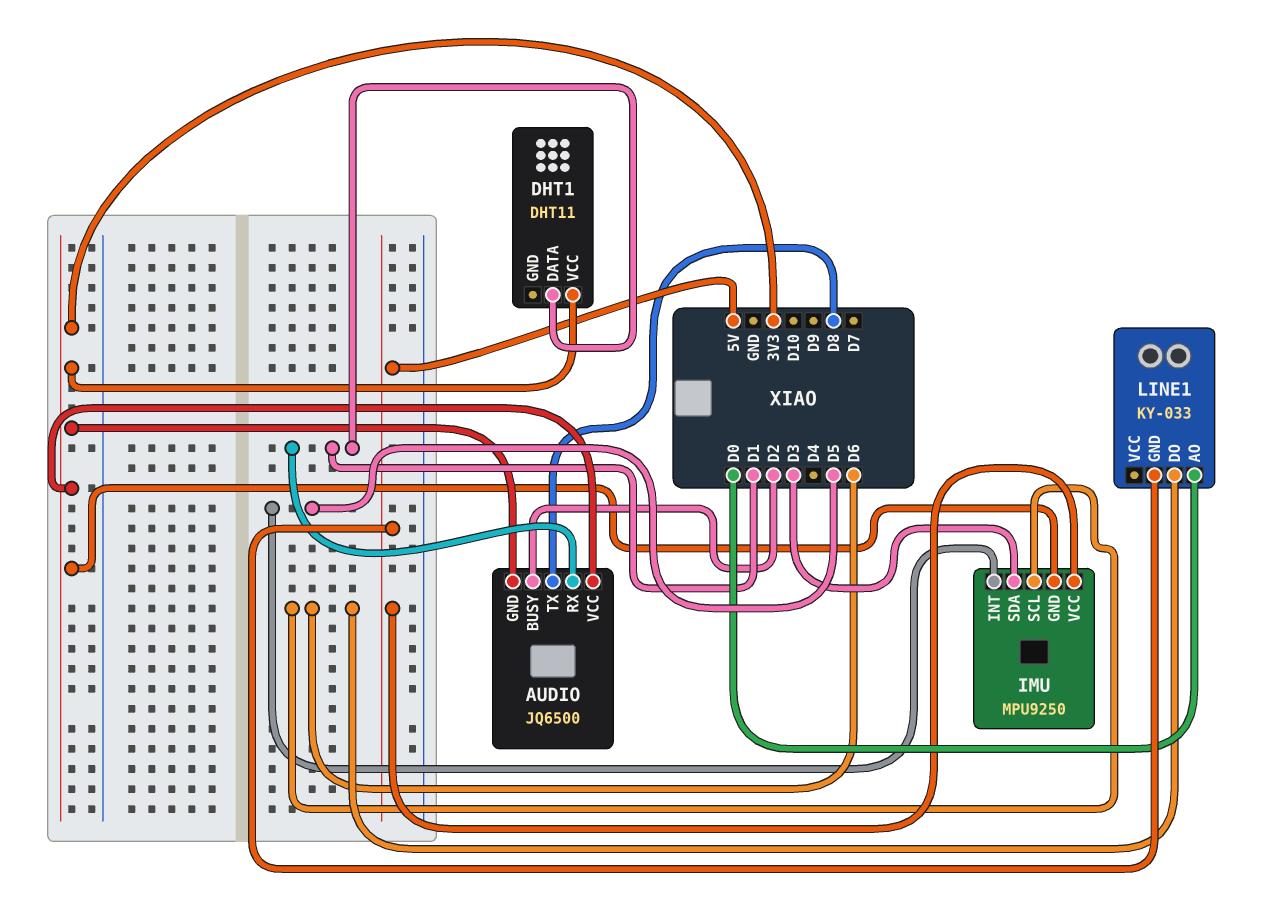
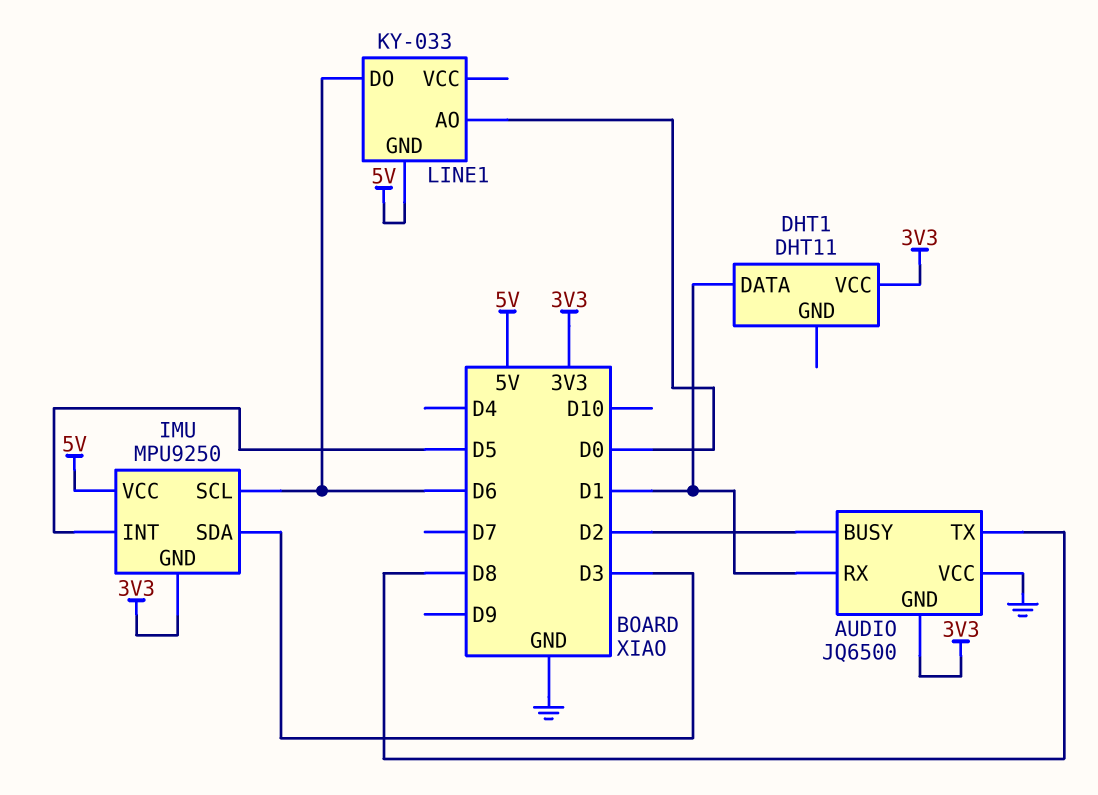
AUDIO pin VCC: 3V3 -> GND

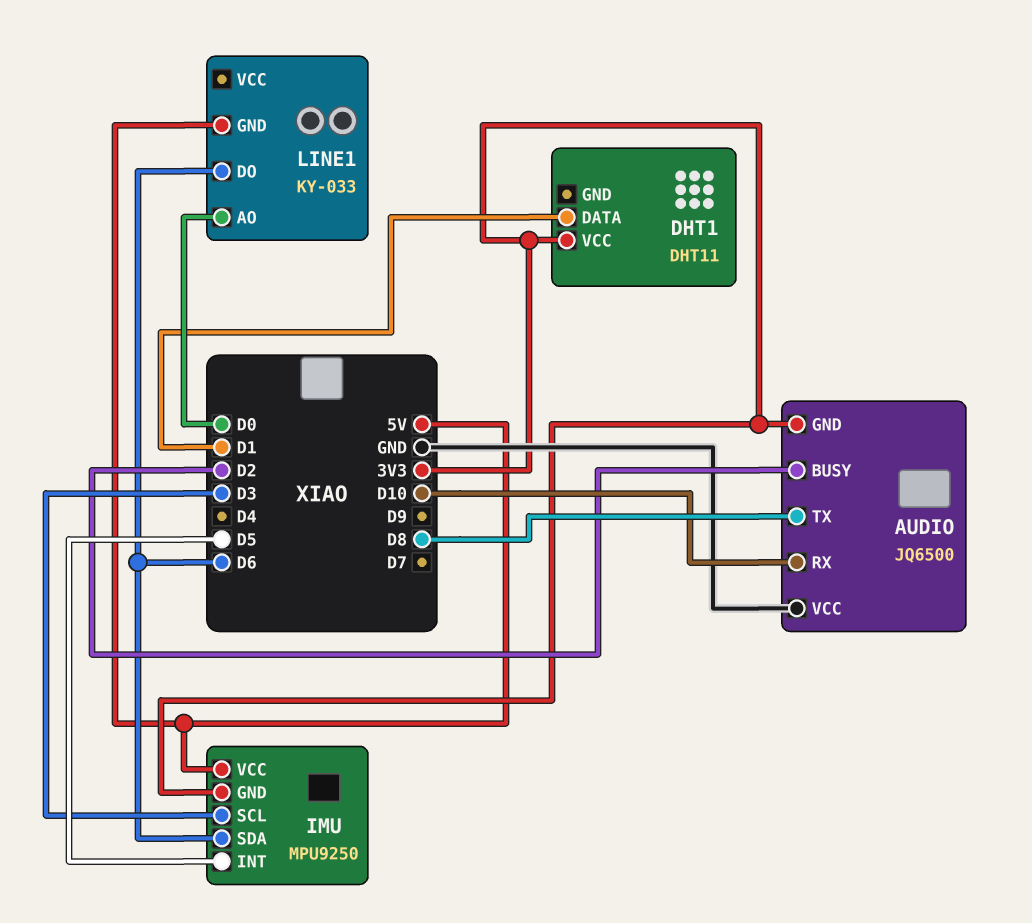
AUDIO pin RX: D1 -> D10
IMU pin SCL: D6 -> D3
IMU pin SDA: D3 -> D6

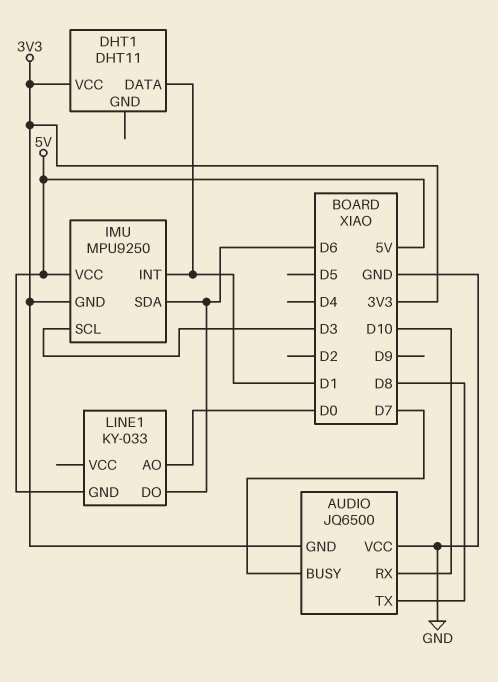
AUDIO pin BUSY: D2 -> D7
IMU pin INT: D5 -> D1

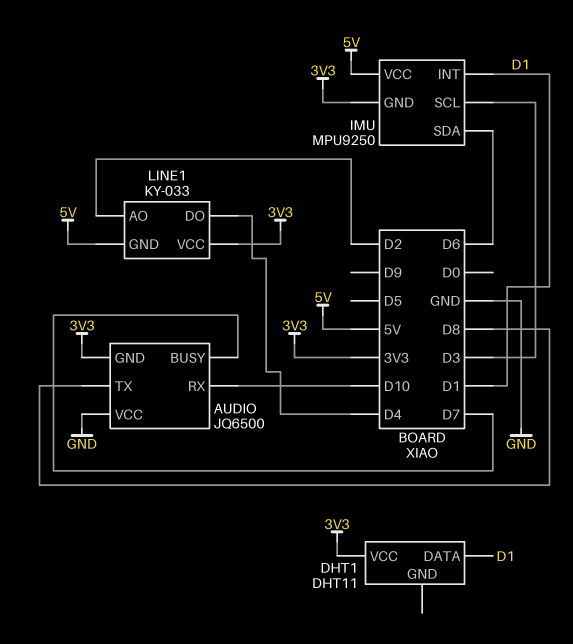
LINE1 pin AO: D0 -> D2
LINE1 pin DO: D6 -> D4
LINE1 pin VCC: none -> 3V3

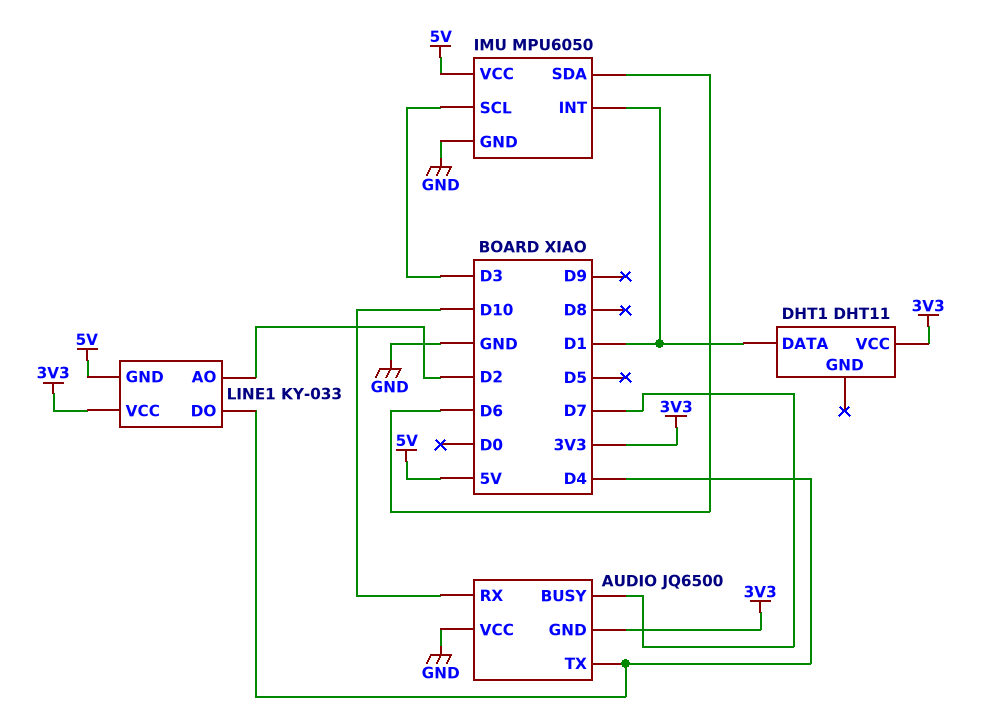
AUDIO pin TX: D8 -> D4
IMU: MPU9250 -> MPU6050
IMU pin GND: 3V3 -> GND

